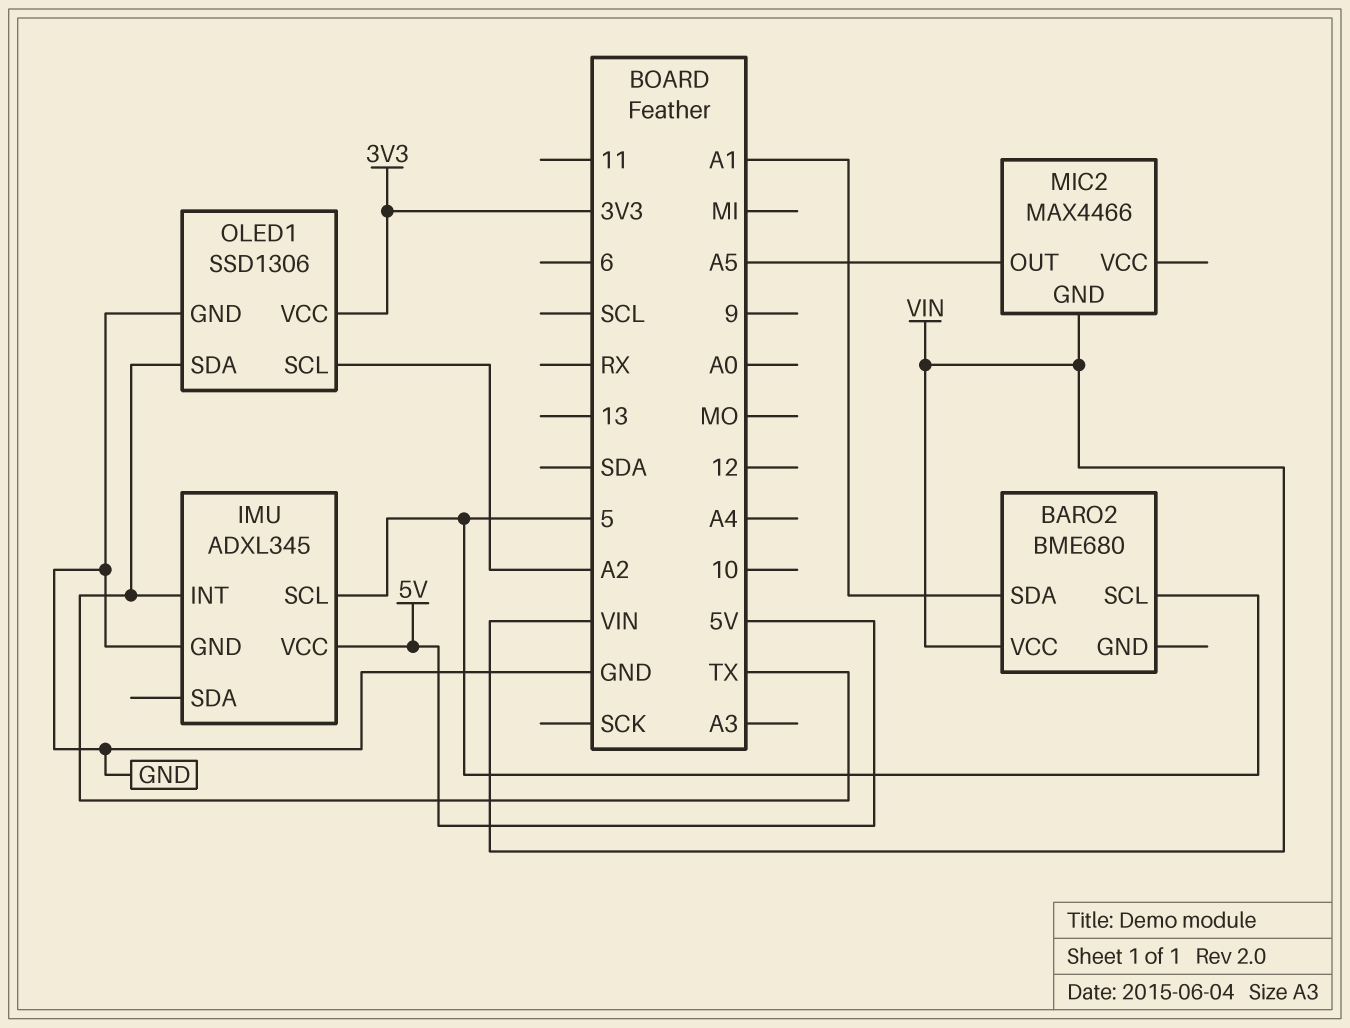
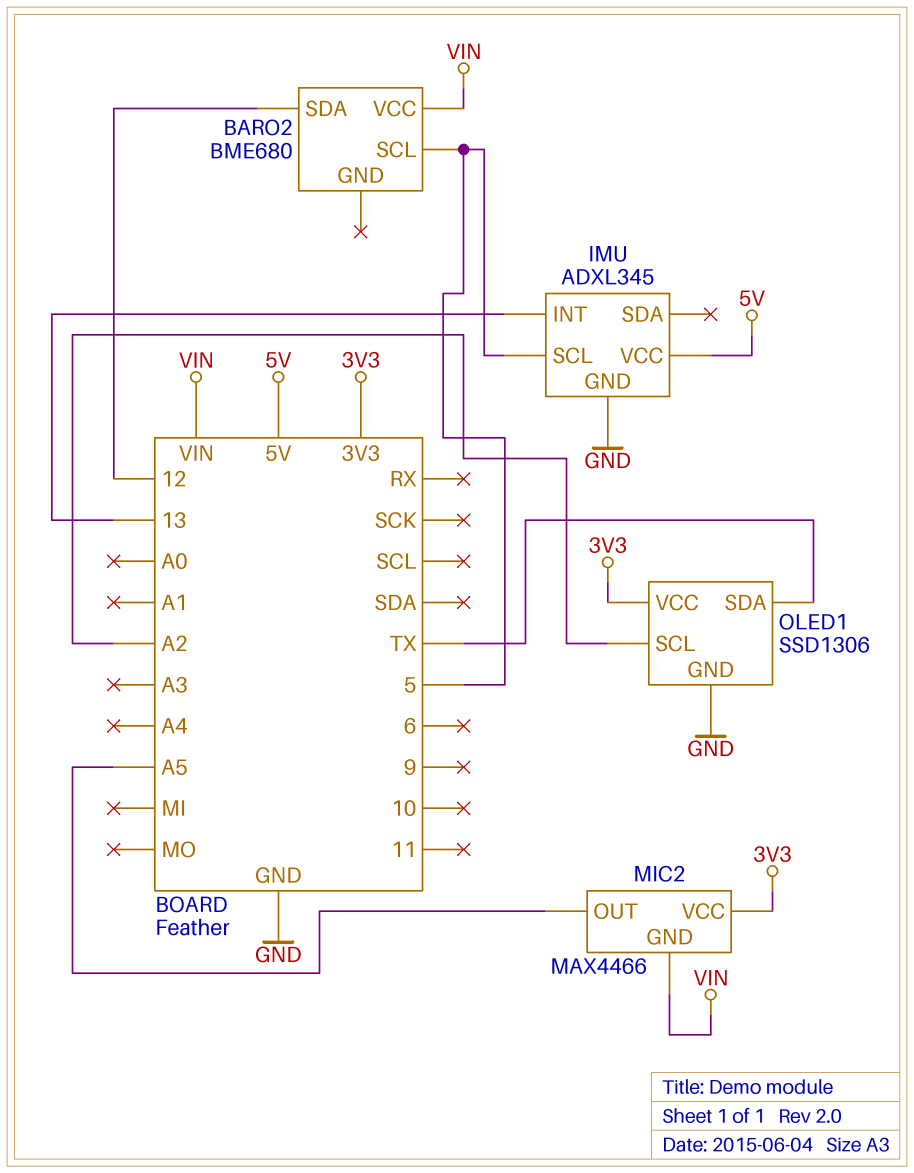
BARO2 pin SDA: A1 -> 12
IMU pin INT: TX -> 13
MIC2 pin VCC: none -> 3V3

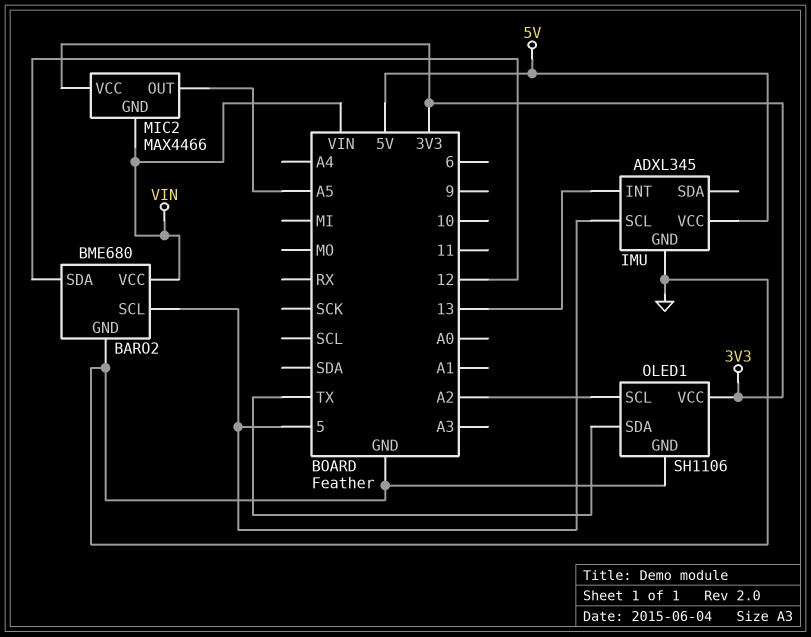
BARO2 pin GND: none -> GND
OLED1: SSD1306 -> SH1106

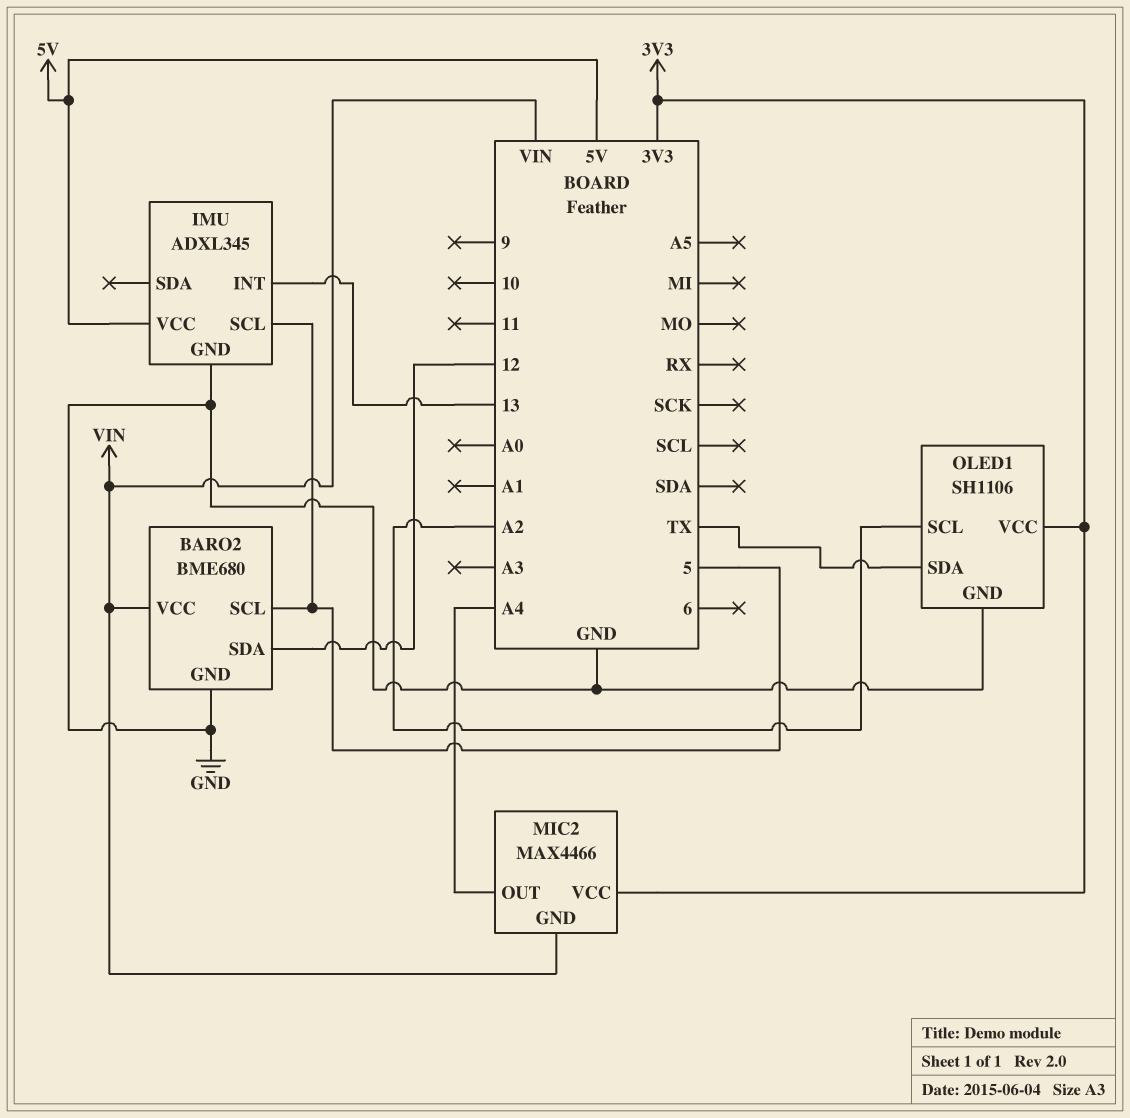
MIC2 pin OUT: A5 -> A4

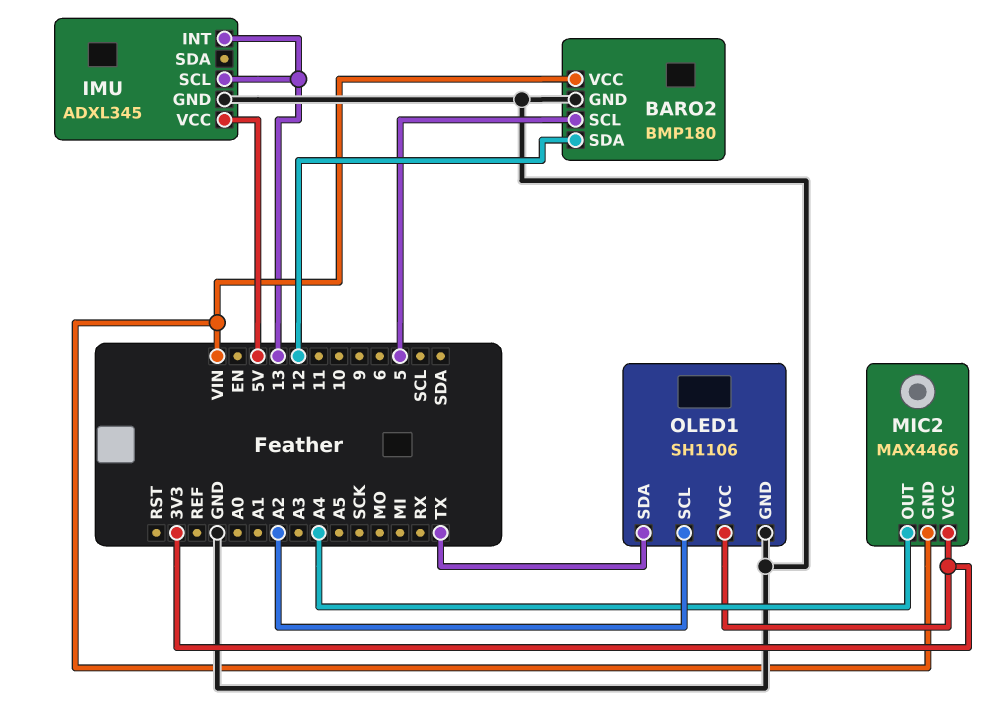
BARO2: BME680 -> BMP180
IMU pin SCL: 5 -> 13

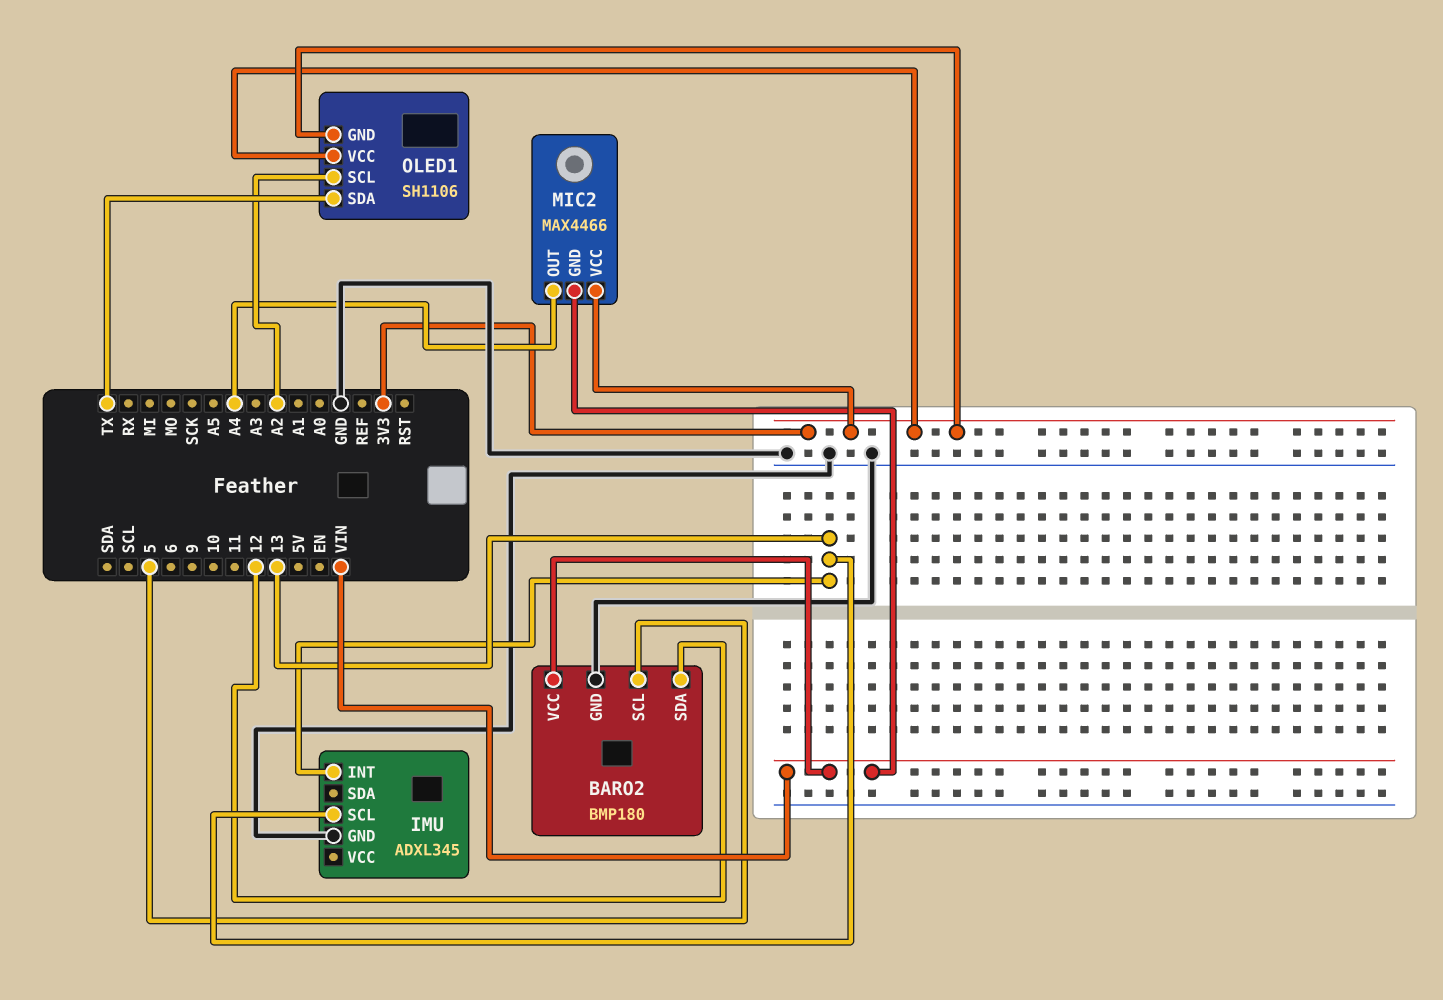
IMU pin VCC: 5V -> none
OLED1 pin GND: GND -> 3V3

